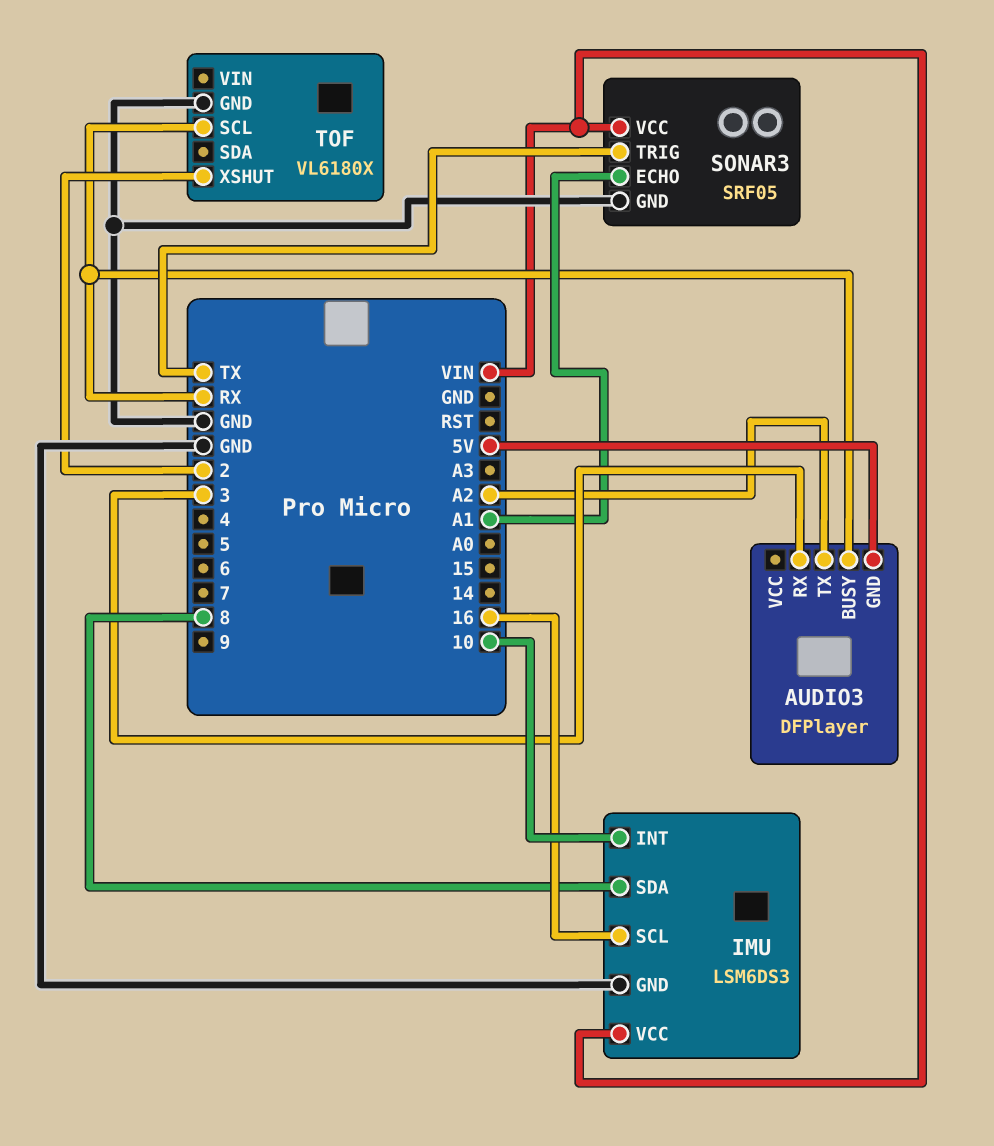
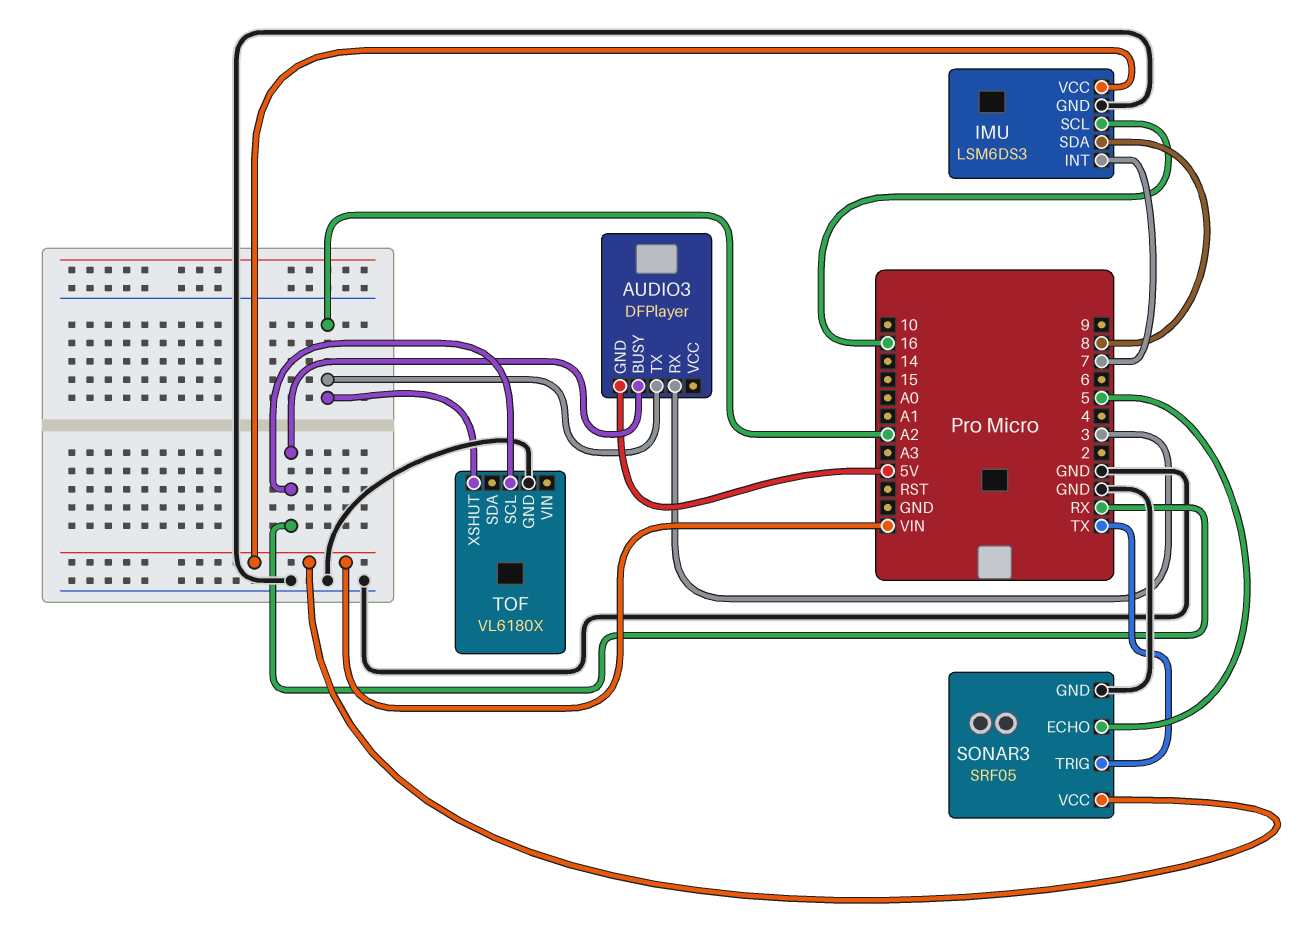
IMU pin INT: 10 -> 7
SONAR3 pin ECHO: A1 -> 5
TOF pin XSHUT: 2 -> A2

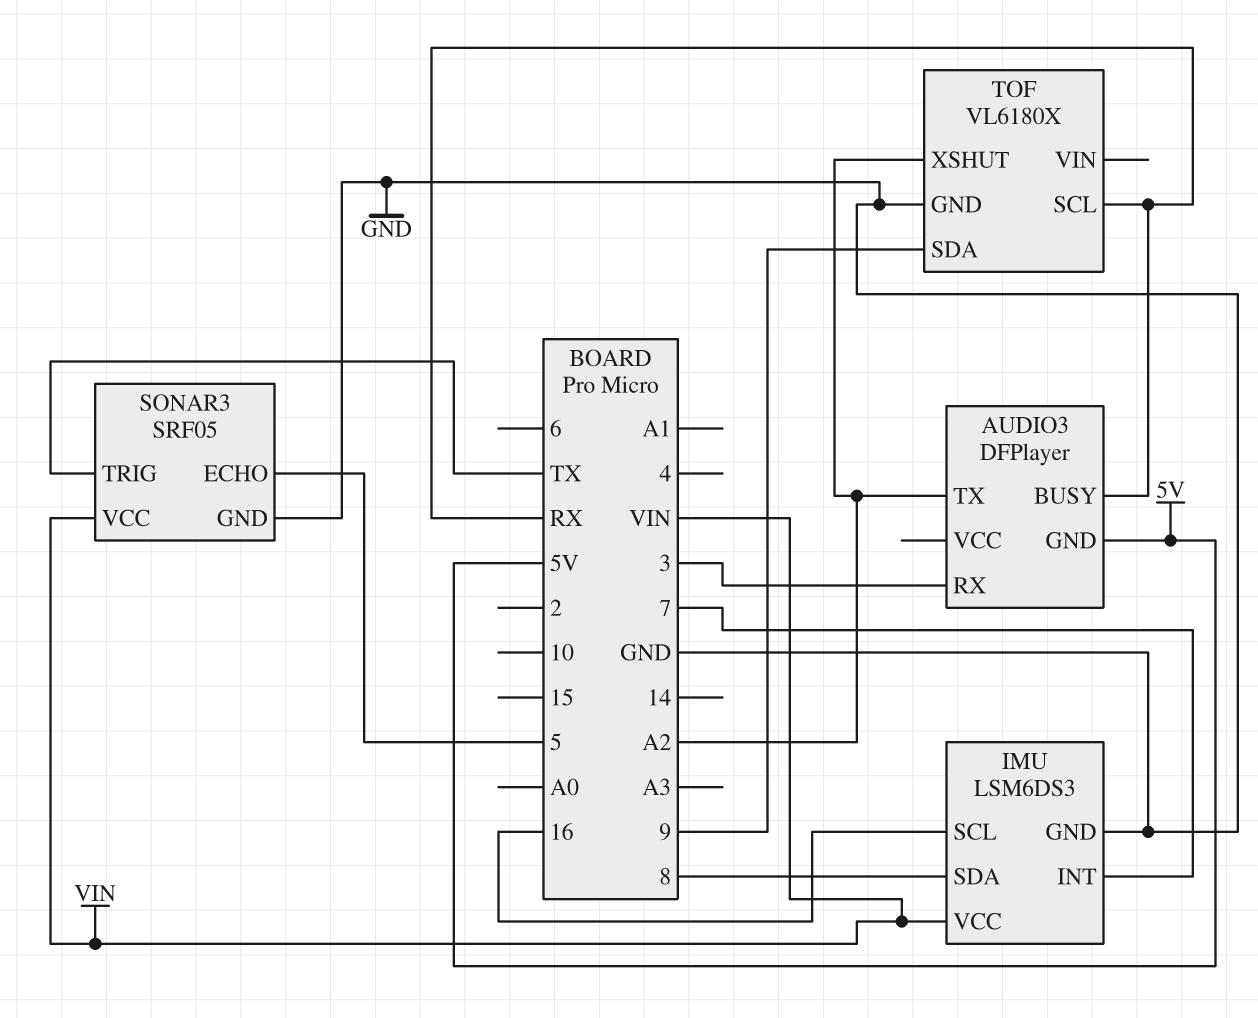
TOF pin SDA: none -> 9

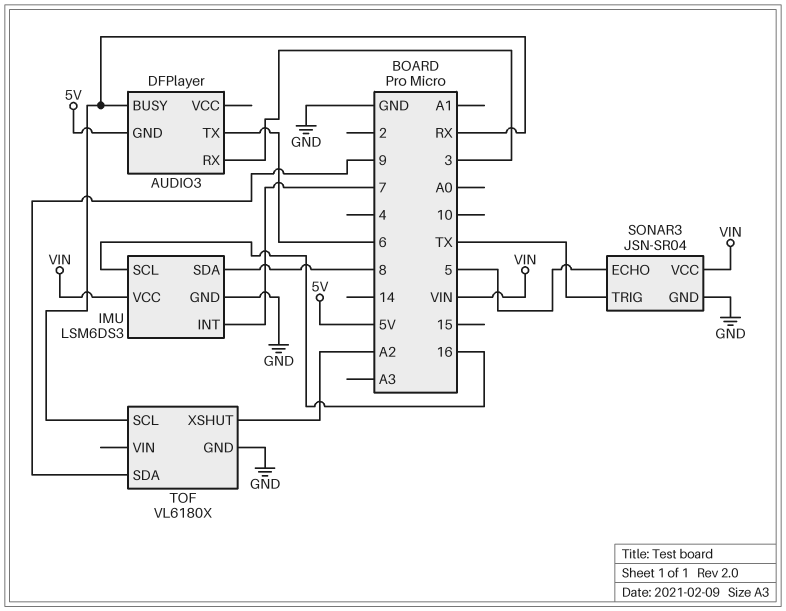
AUDIO3 pin TX: A2 -> 6
SONAR3: SRF05 -> JSN-SR04

